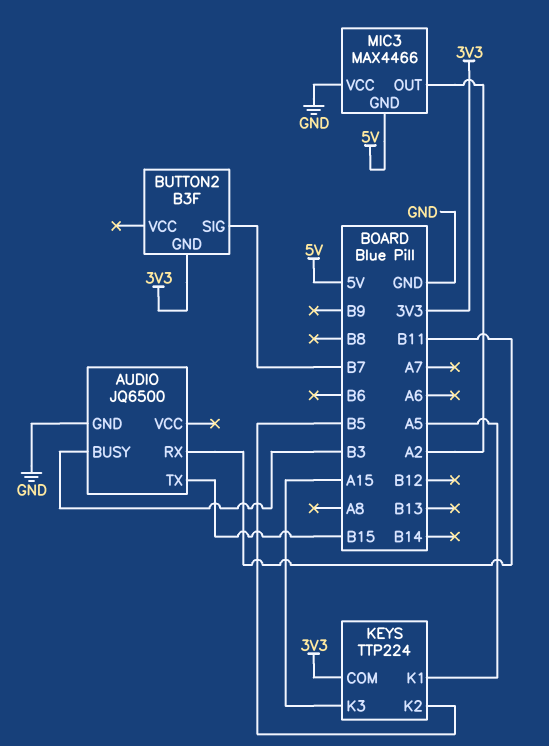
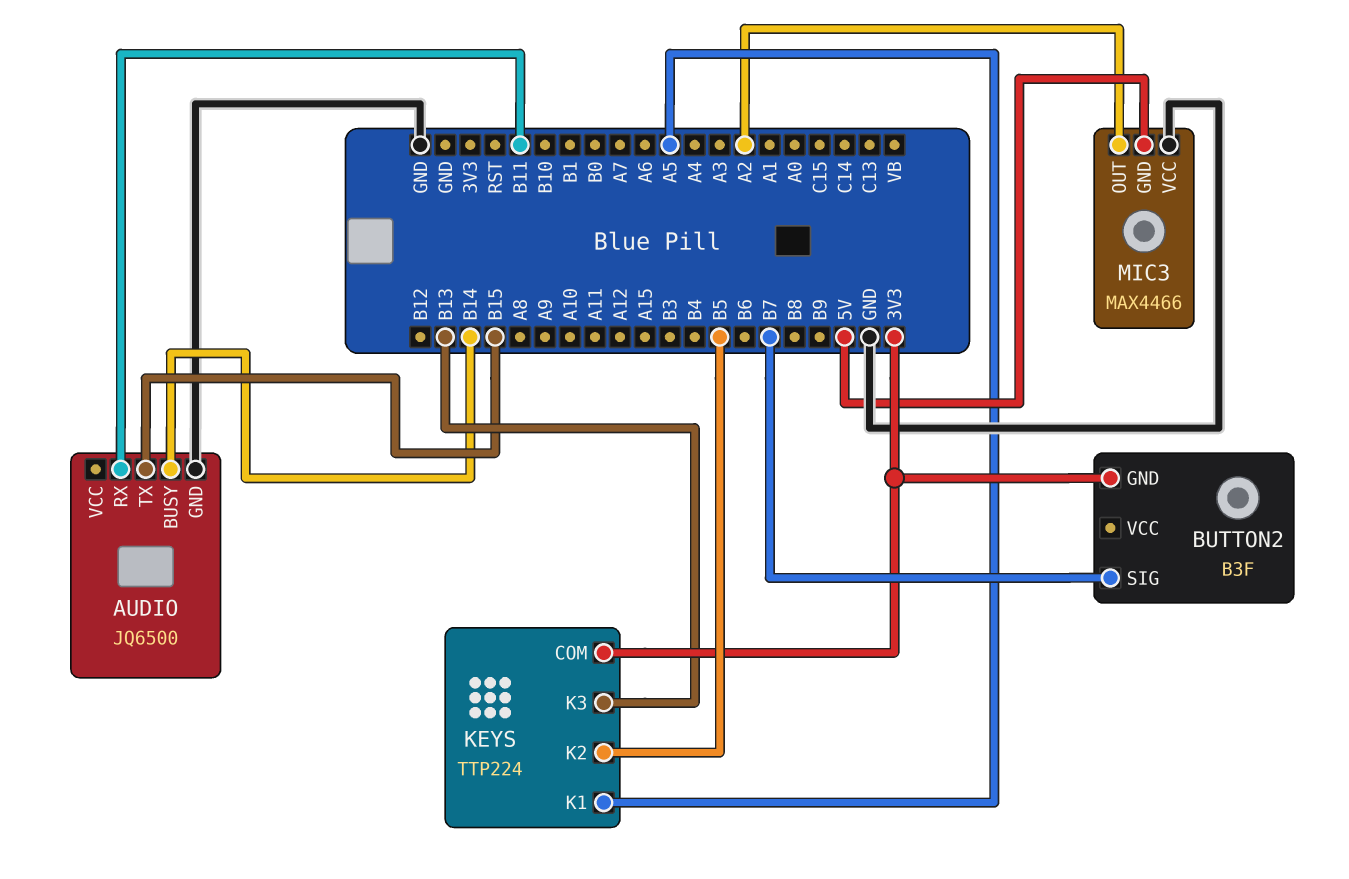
AUDIO pin BUSY: B3 -> B14
KEYS pin K3: A15 -> B13

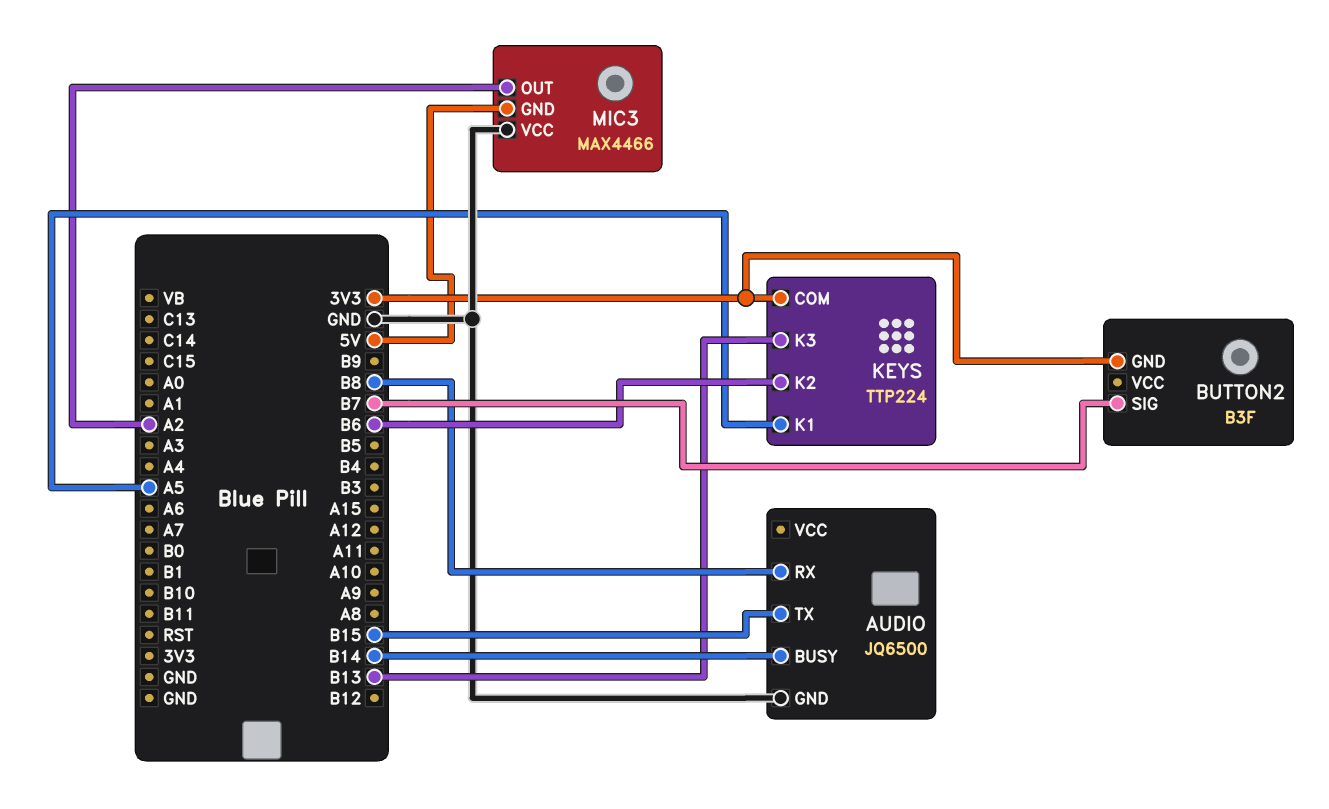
AUDIO pin RX: B11 -> B8
KEYS pin K2: B5 -> B6

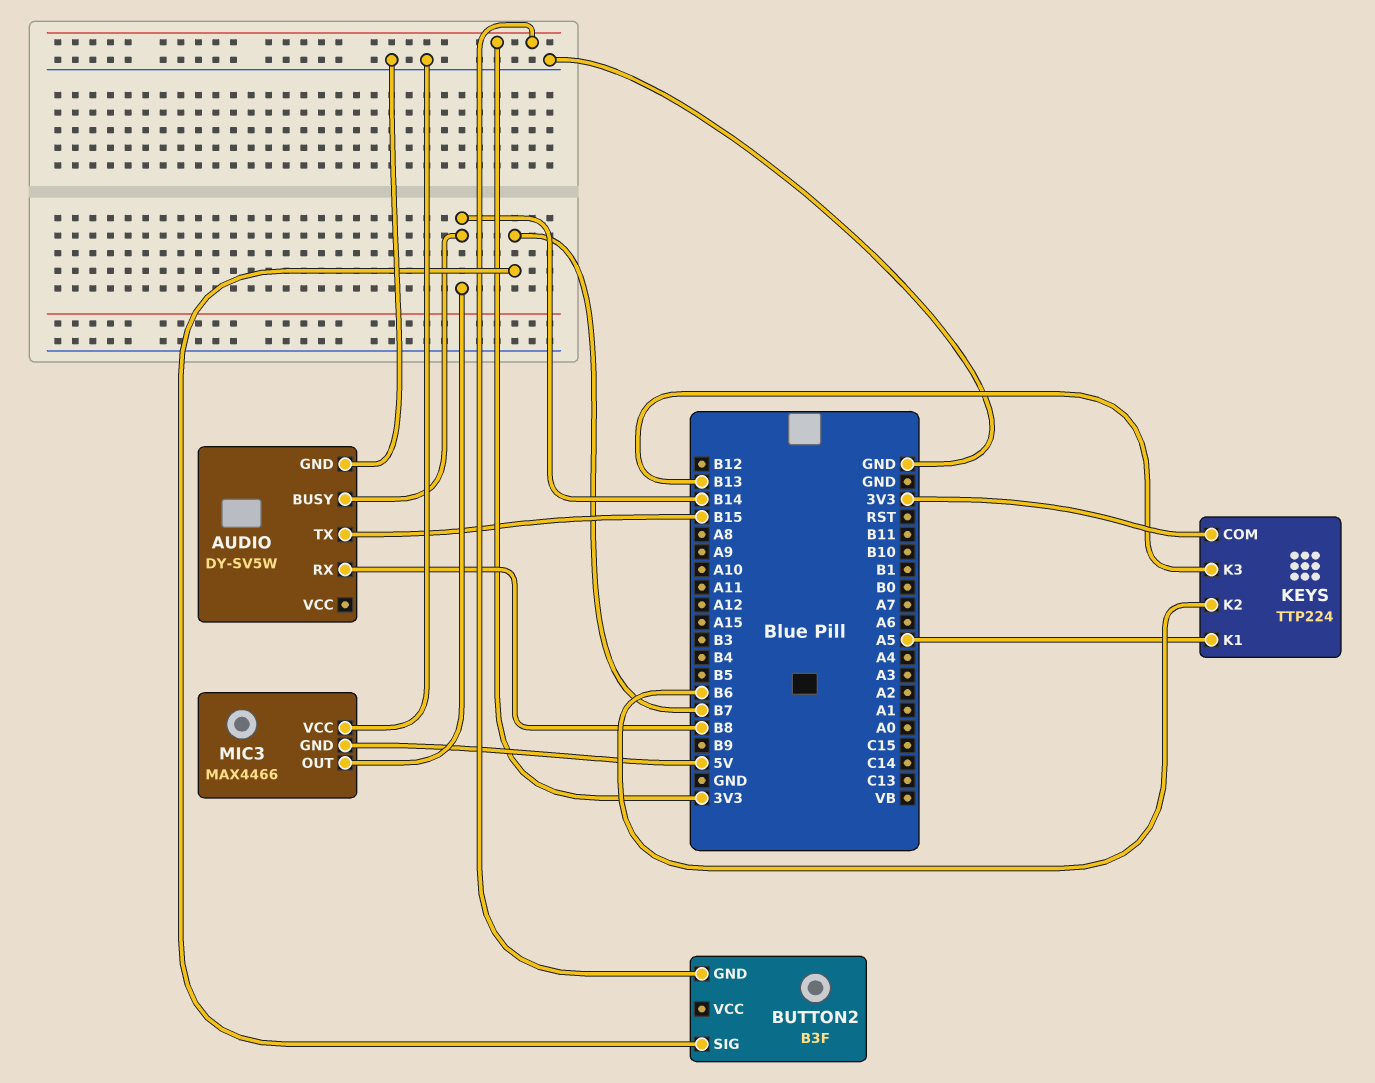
AUDIO: JQ6500 -> DY-SV5W
MIC3 pin OUT: A2 -> B14

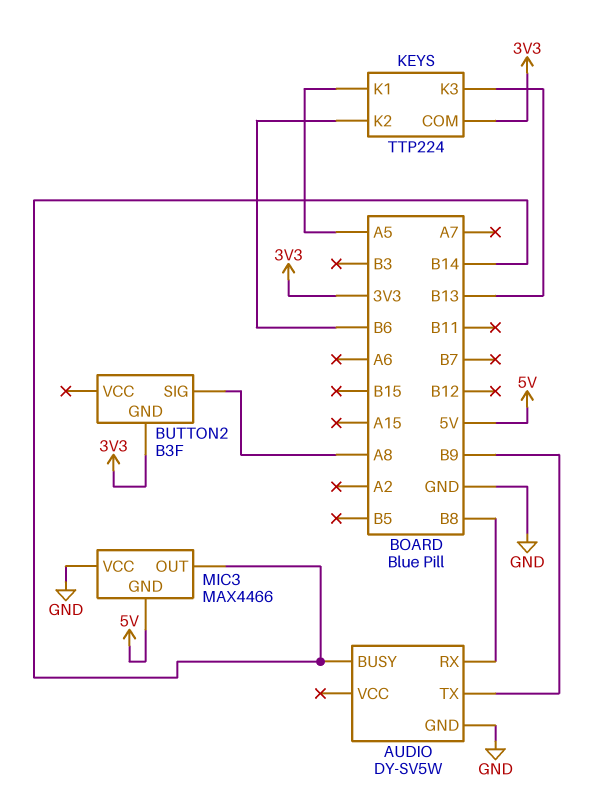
AUDIO pin TX: B15 -> B9
BUTTON2 pin SIG: B7 -> A8

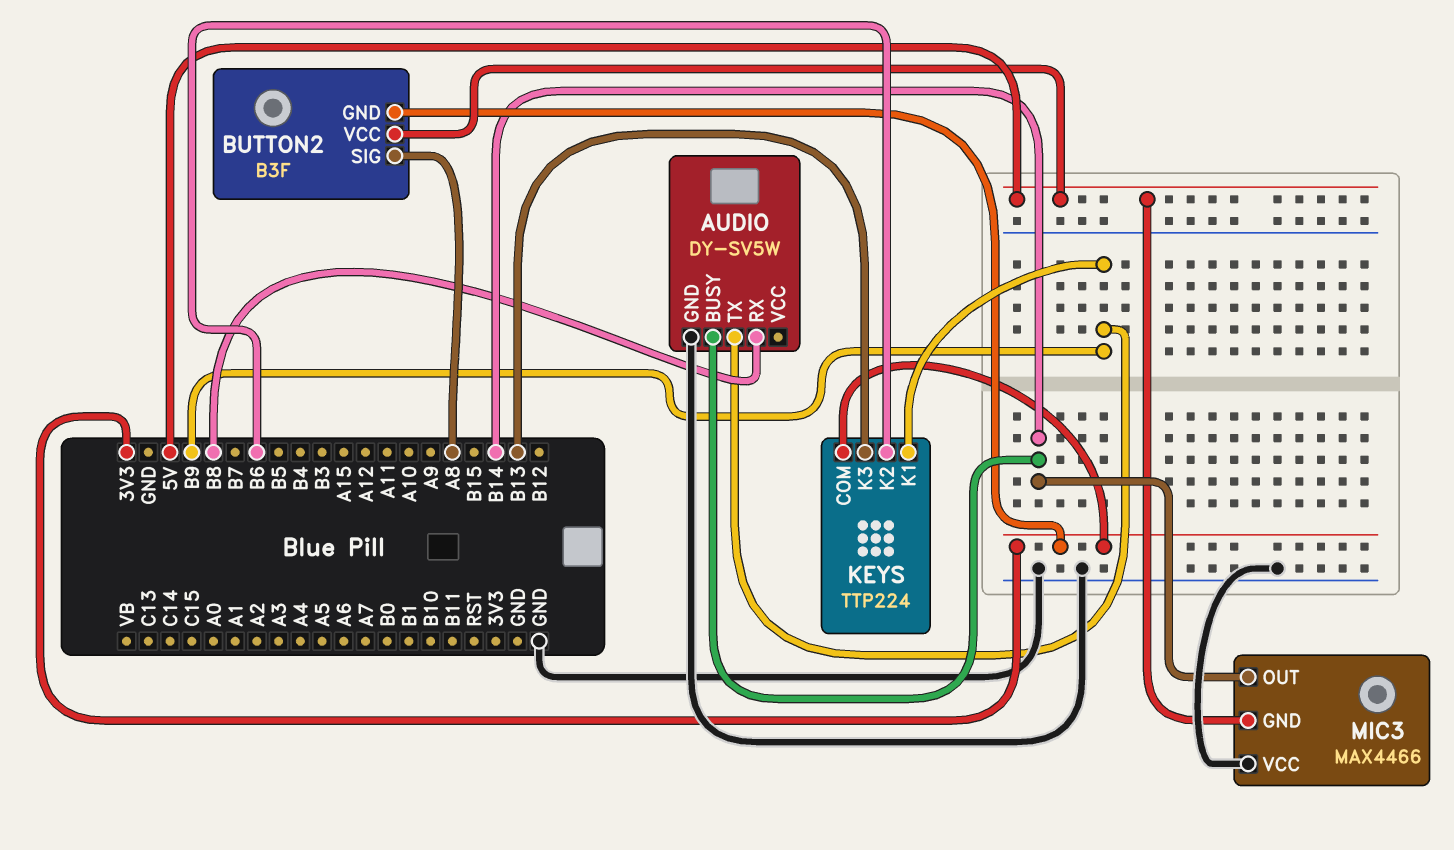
BUTTON2 pin VCC: none -> 5V
KEYS pin K1: A5 -> B9

